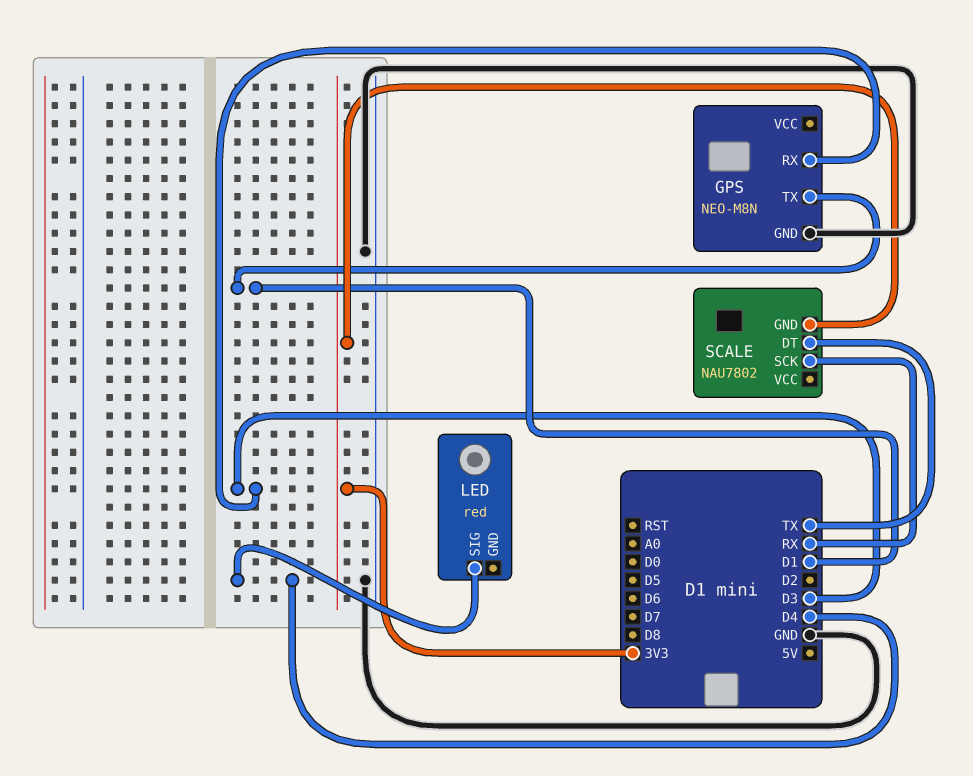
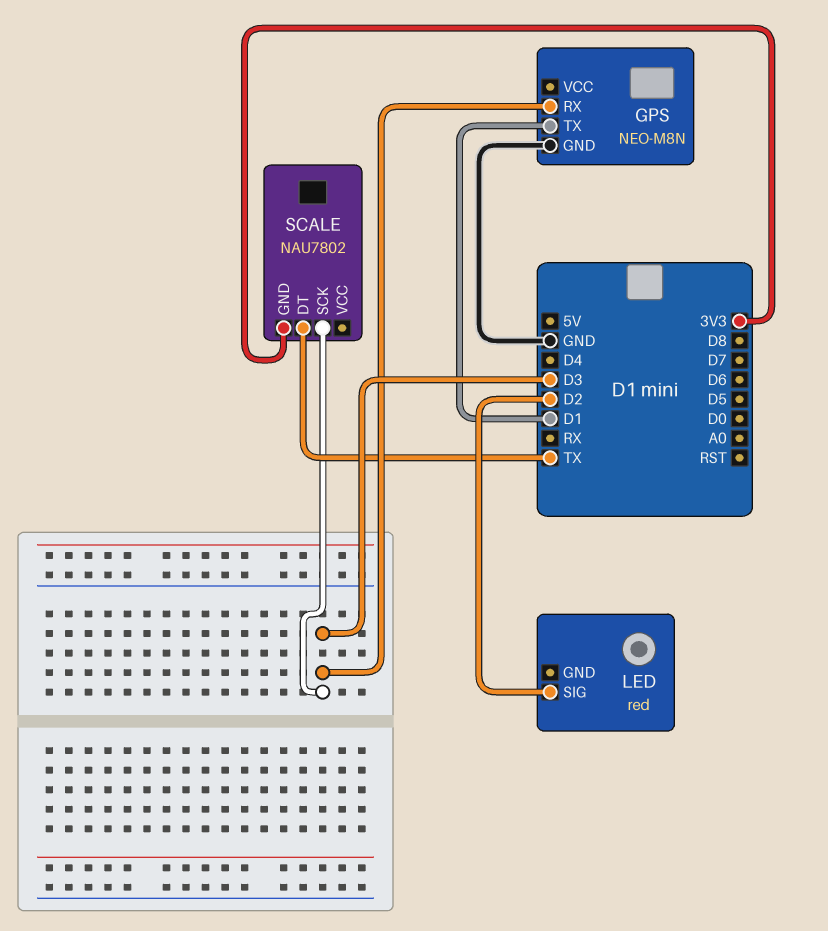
LED pin SIG: D4 -> D2
SCALE pin SCK: RX -> D3

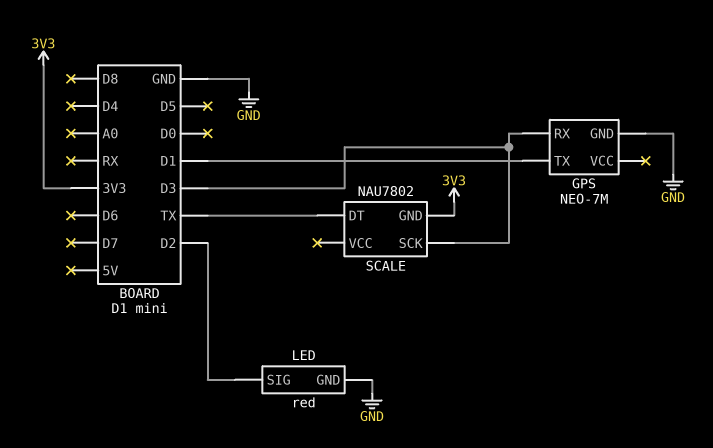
GPS: NEO-M8N -> NEO-7M
LED pin GND: none -> GND

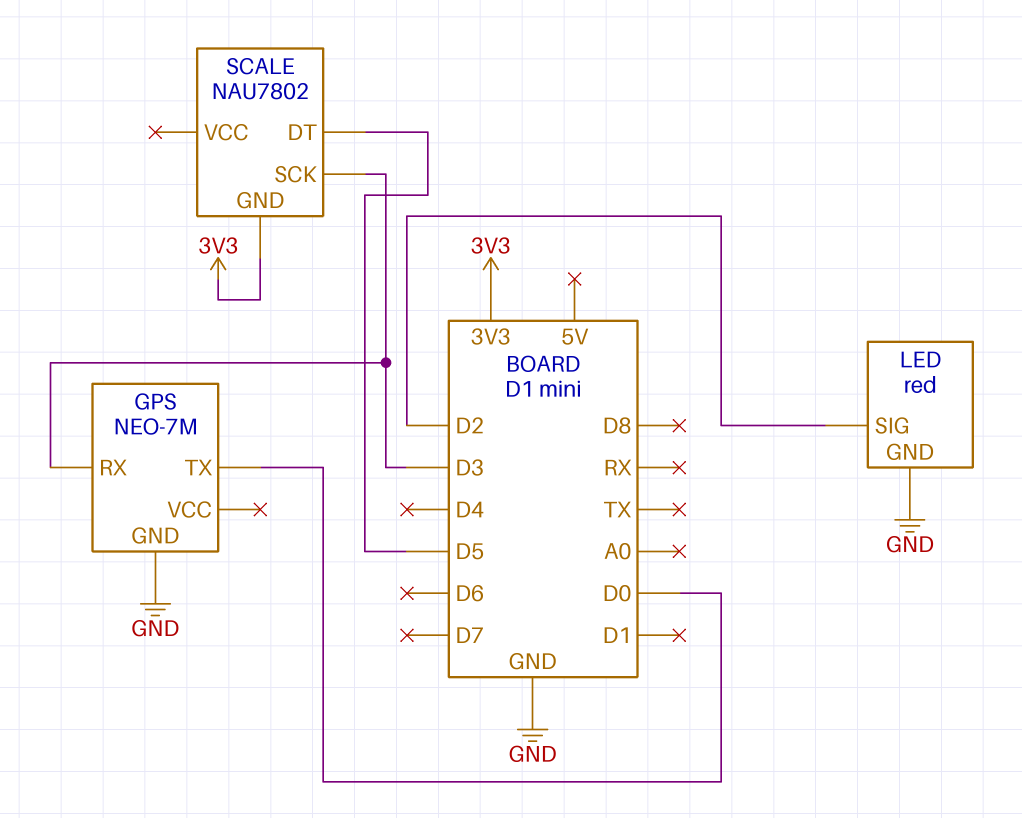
GPS pin TX: D1 -> D0
SCALE pin DT: TX -> D5

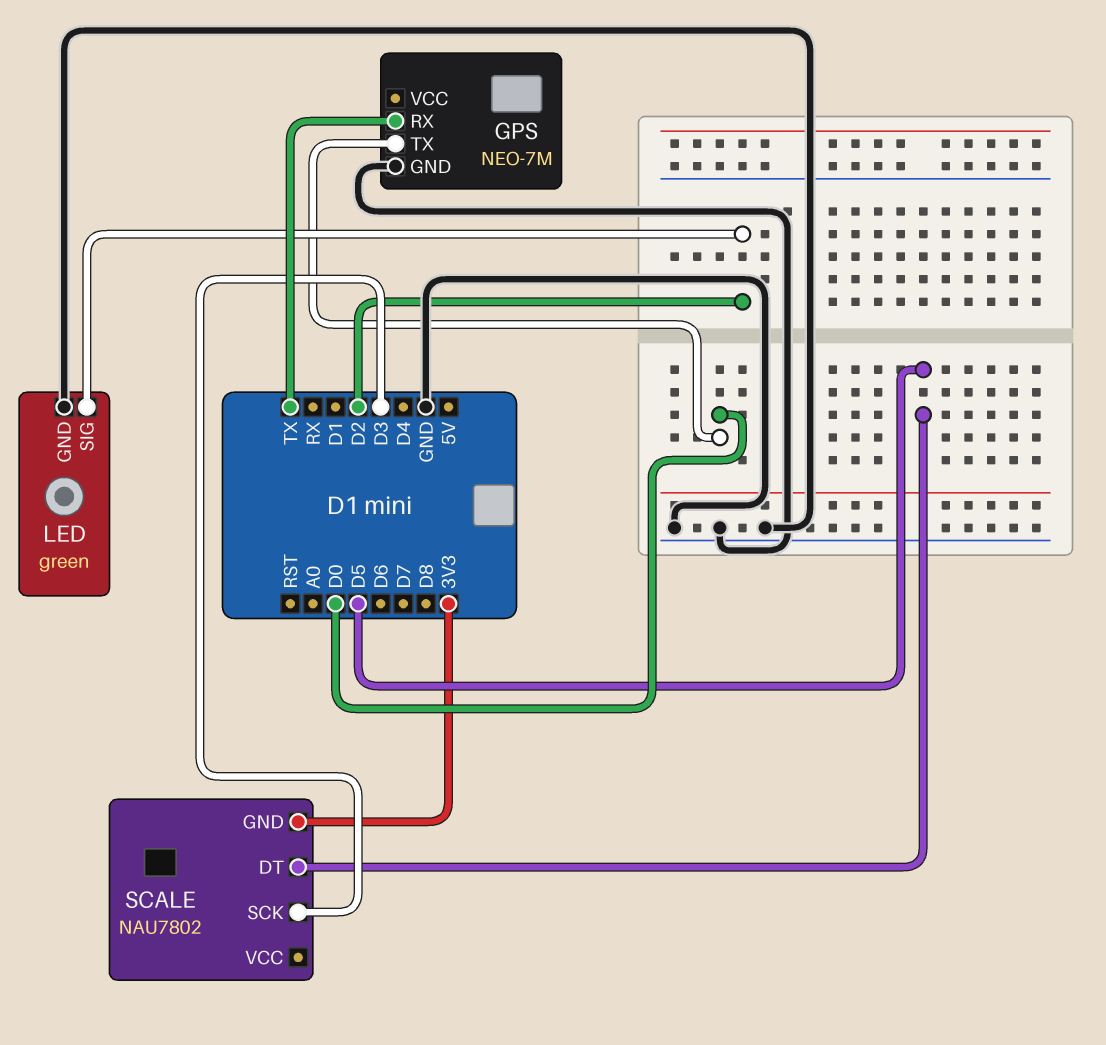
GPS pin RX: D3 -> TX
LED: red -> green

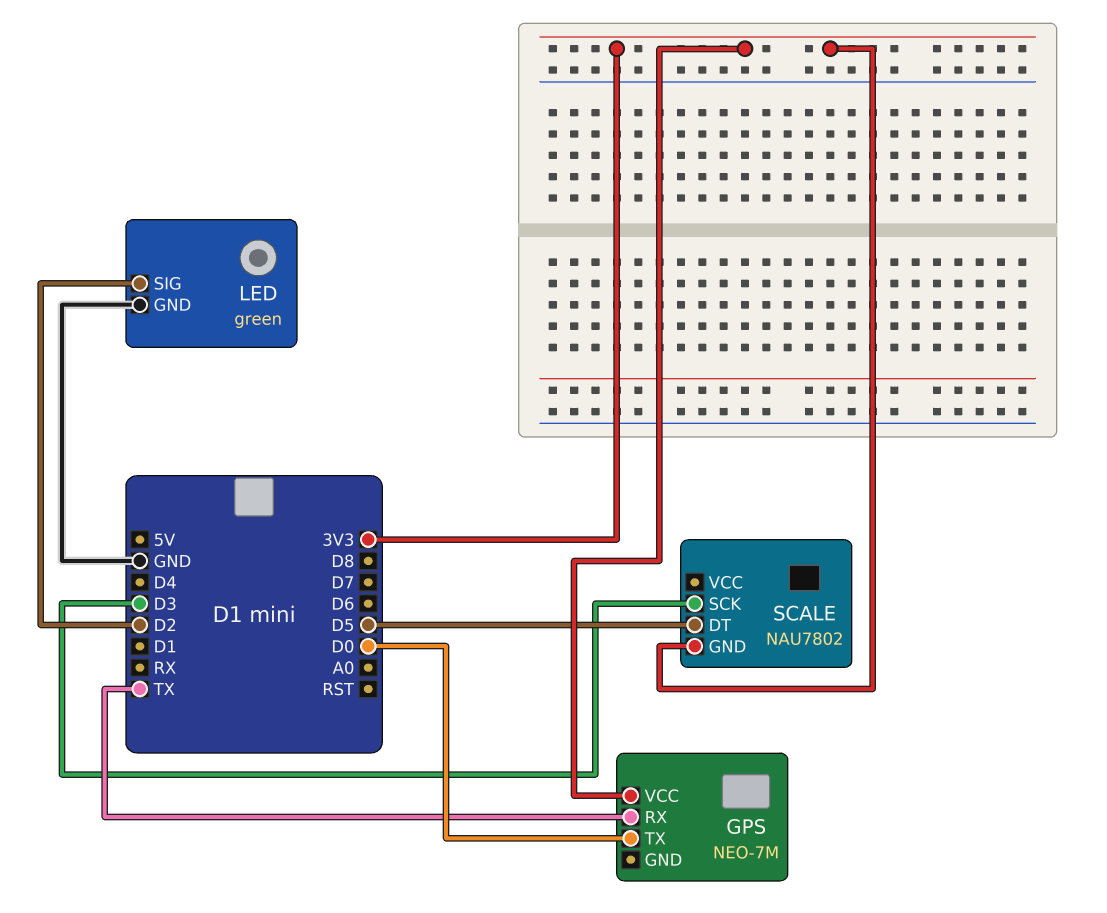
GPS pin GND: GND -> none
GPS pin VCC: none -> 3V3

